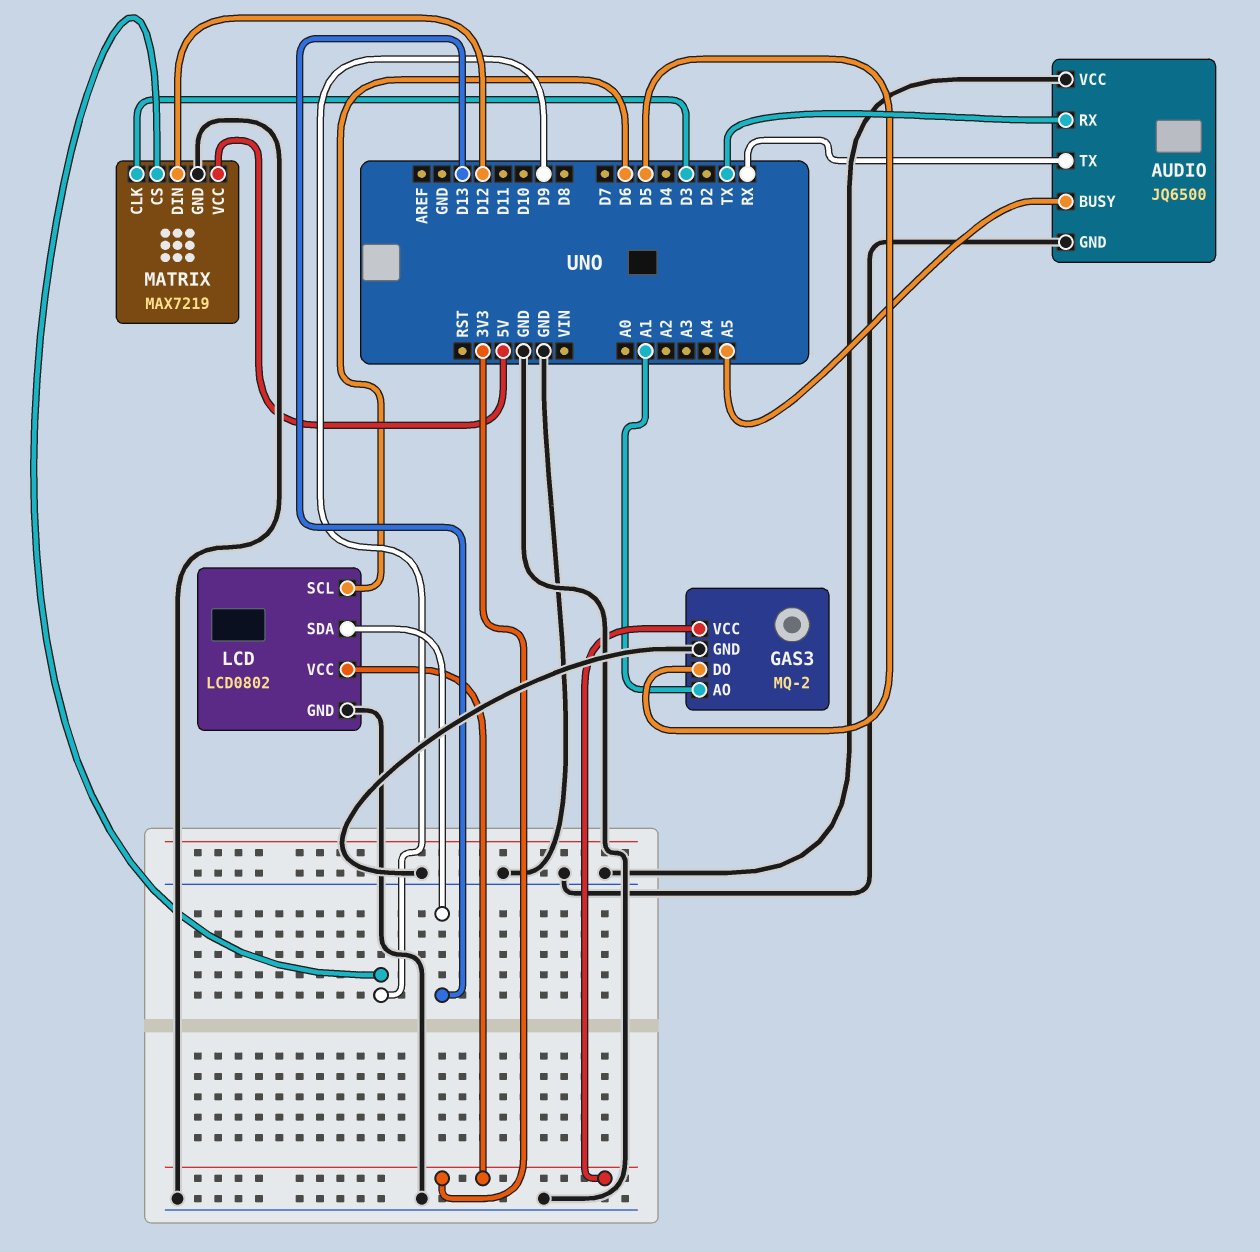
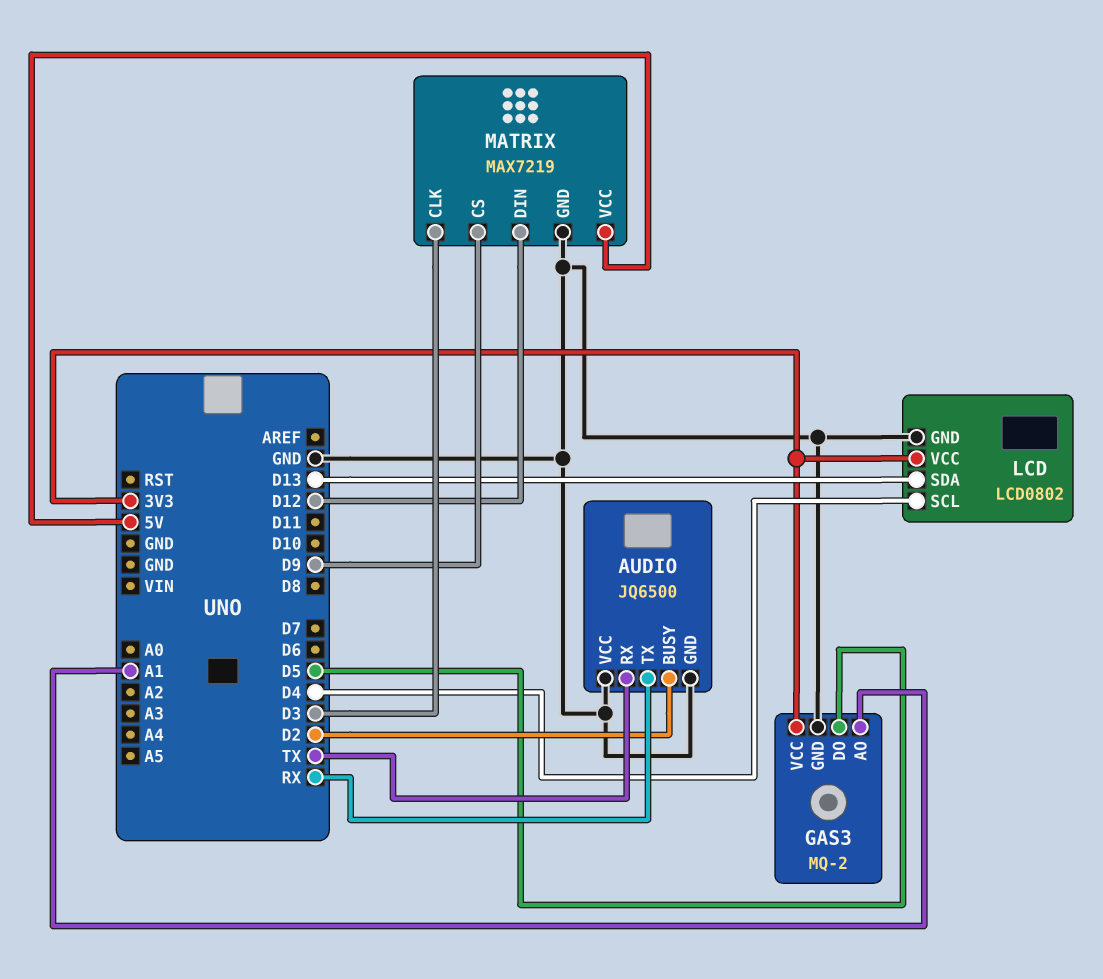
AUDIO pin BUSY: A5 -> D2
LCD pin SCL: D6 -> D4

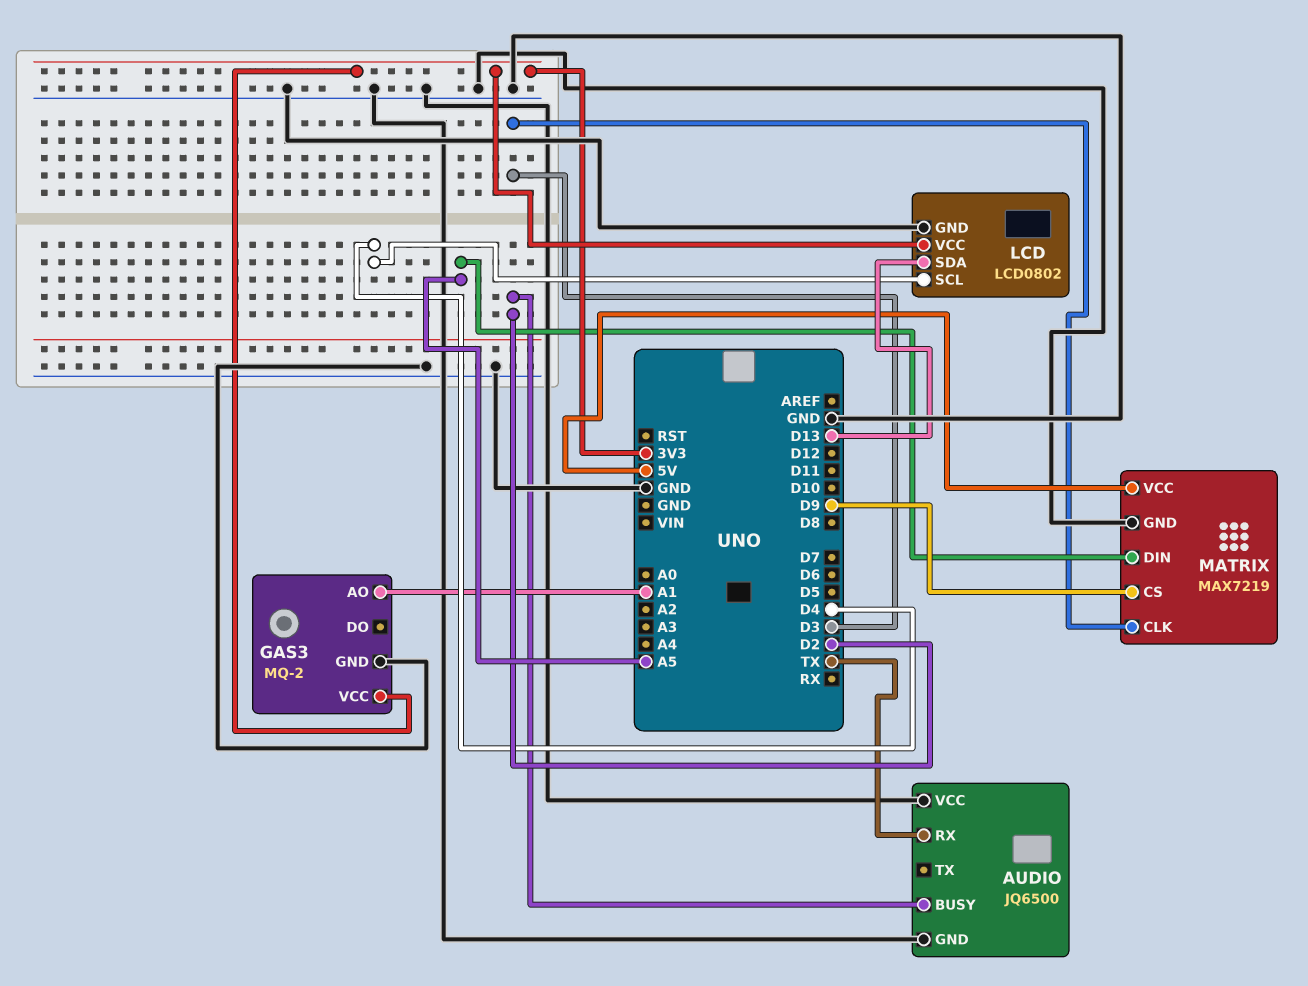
AUDIO pin TX: RX -> none
GAS3 pin DO: D5 -> none
MATRIX pin DIN: D12 -> A5

